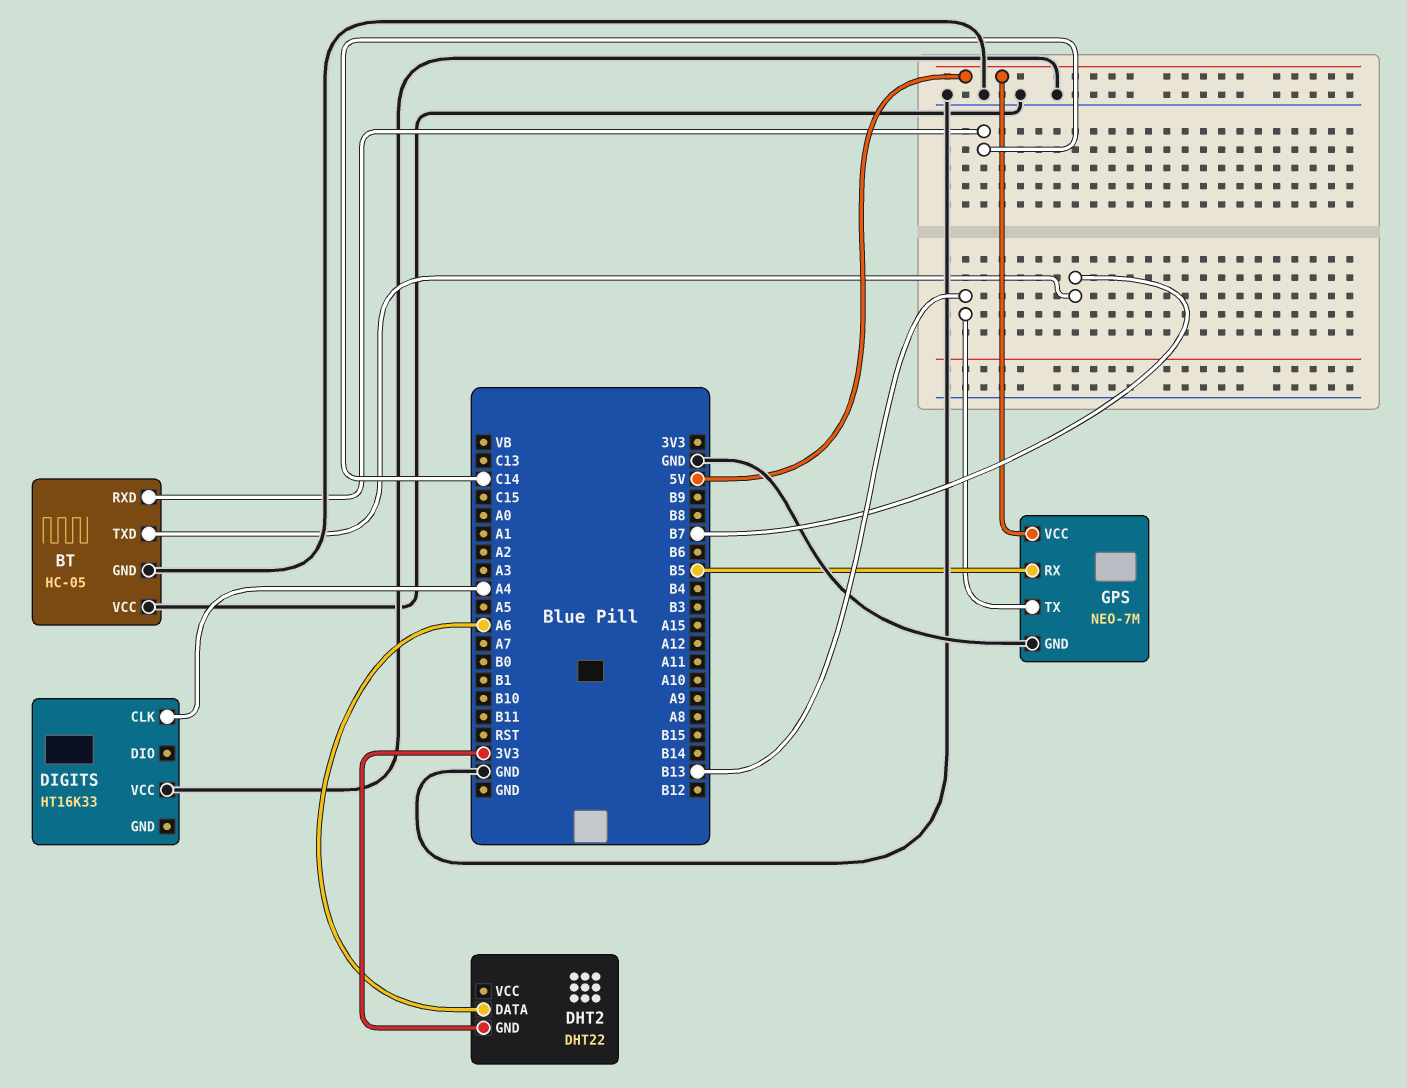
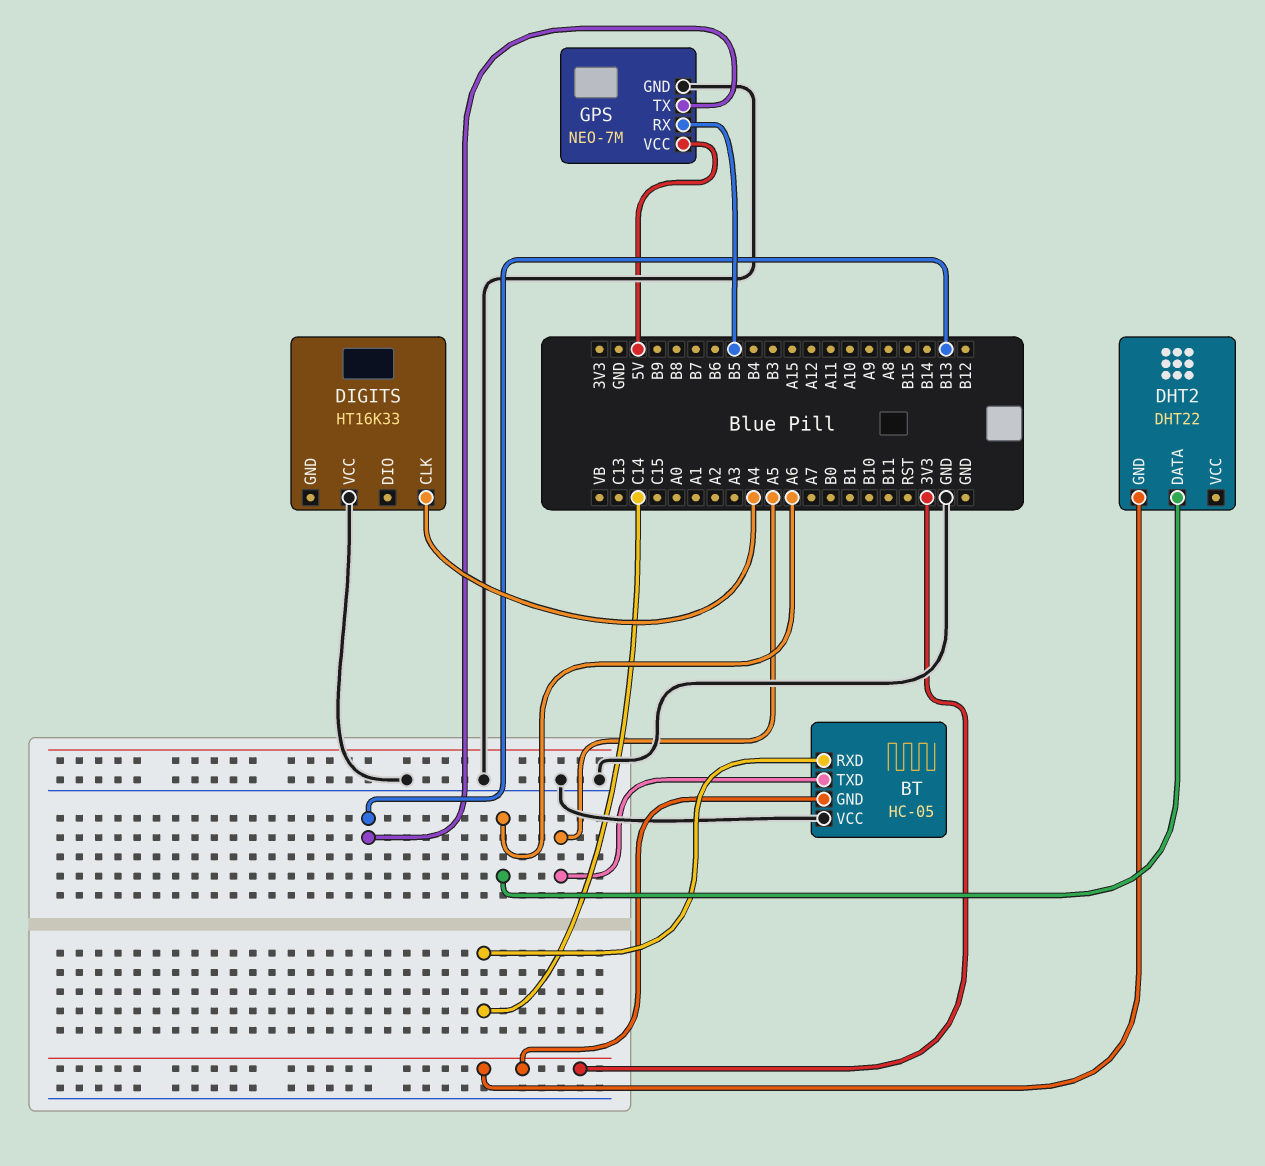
BT pin GND: GND -> 3V3
BT pin TXD: B7 -> A5

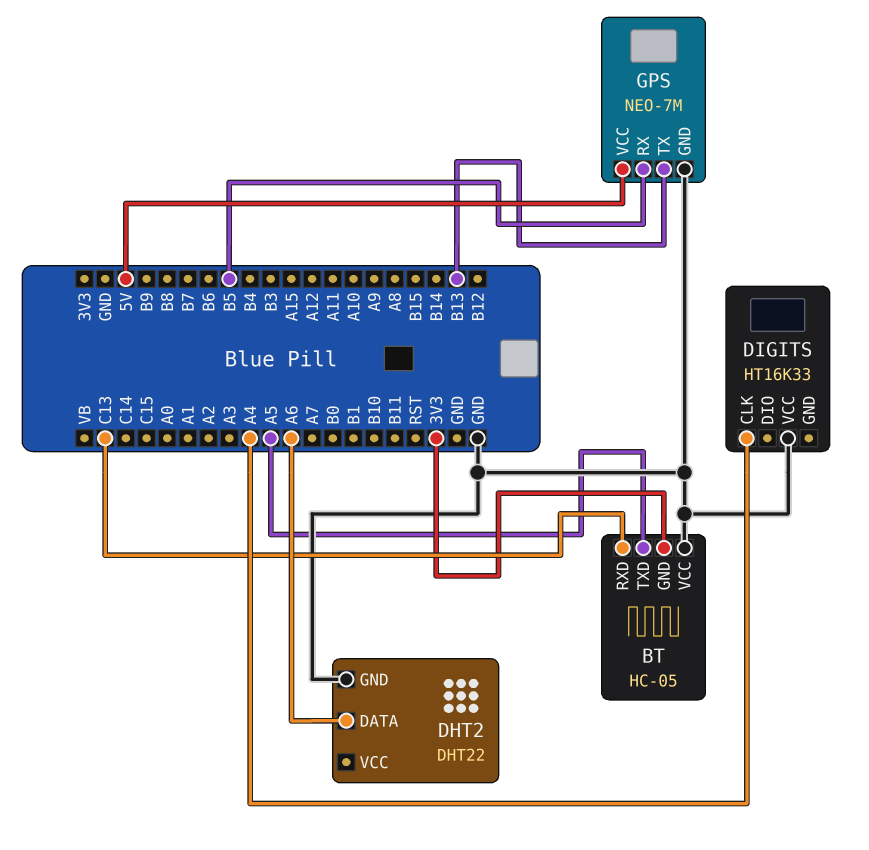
BT pin RXD: C14 -> C13
DHT2 pin GND: 3V3 -> GND

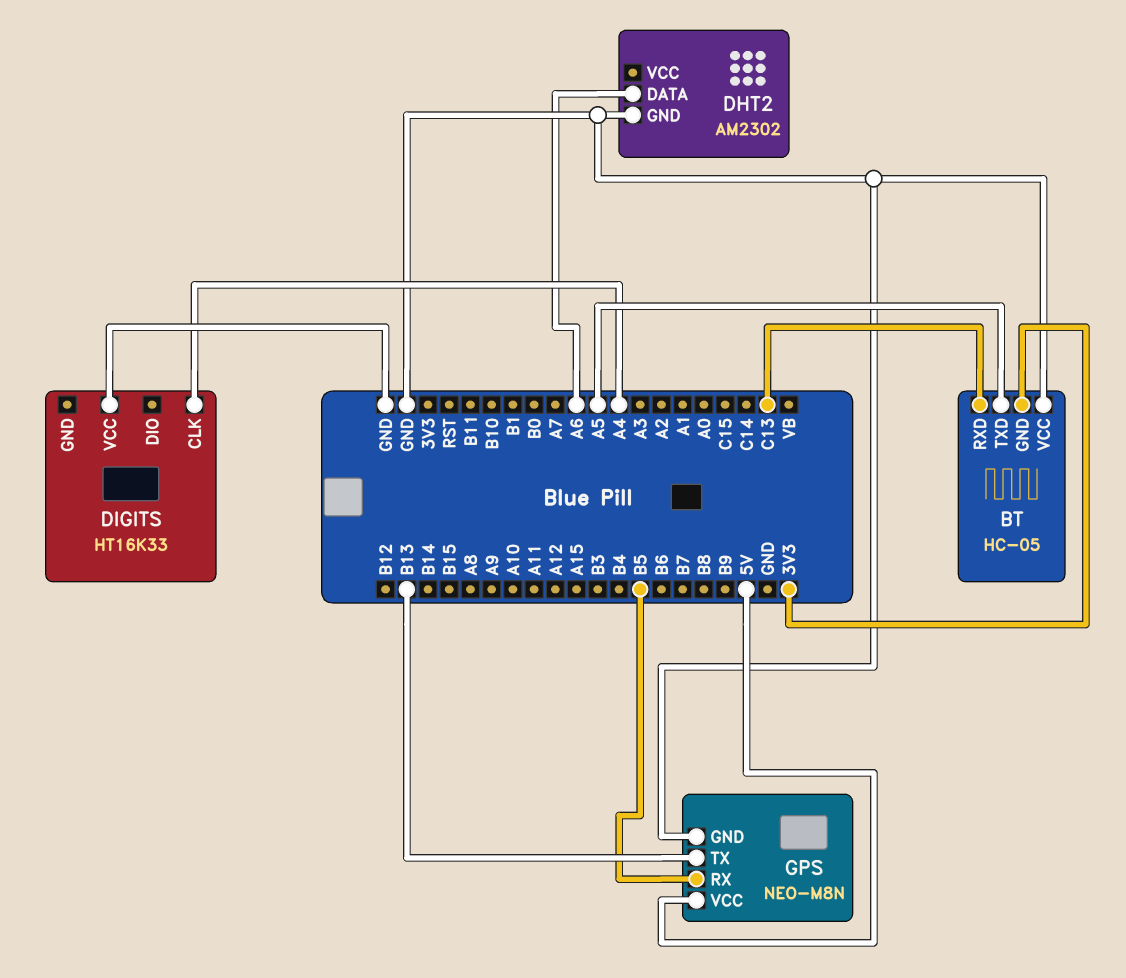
DHT2: DHT22 -> AM2302
GPS: NEO-7M -> NEO-M8N

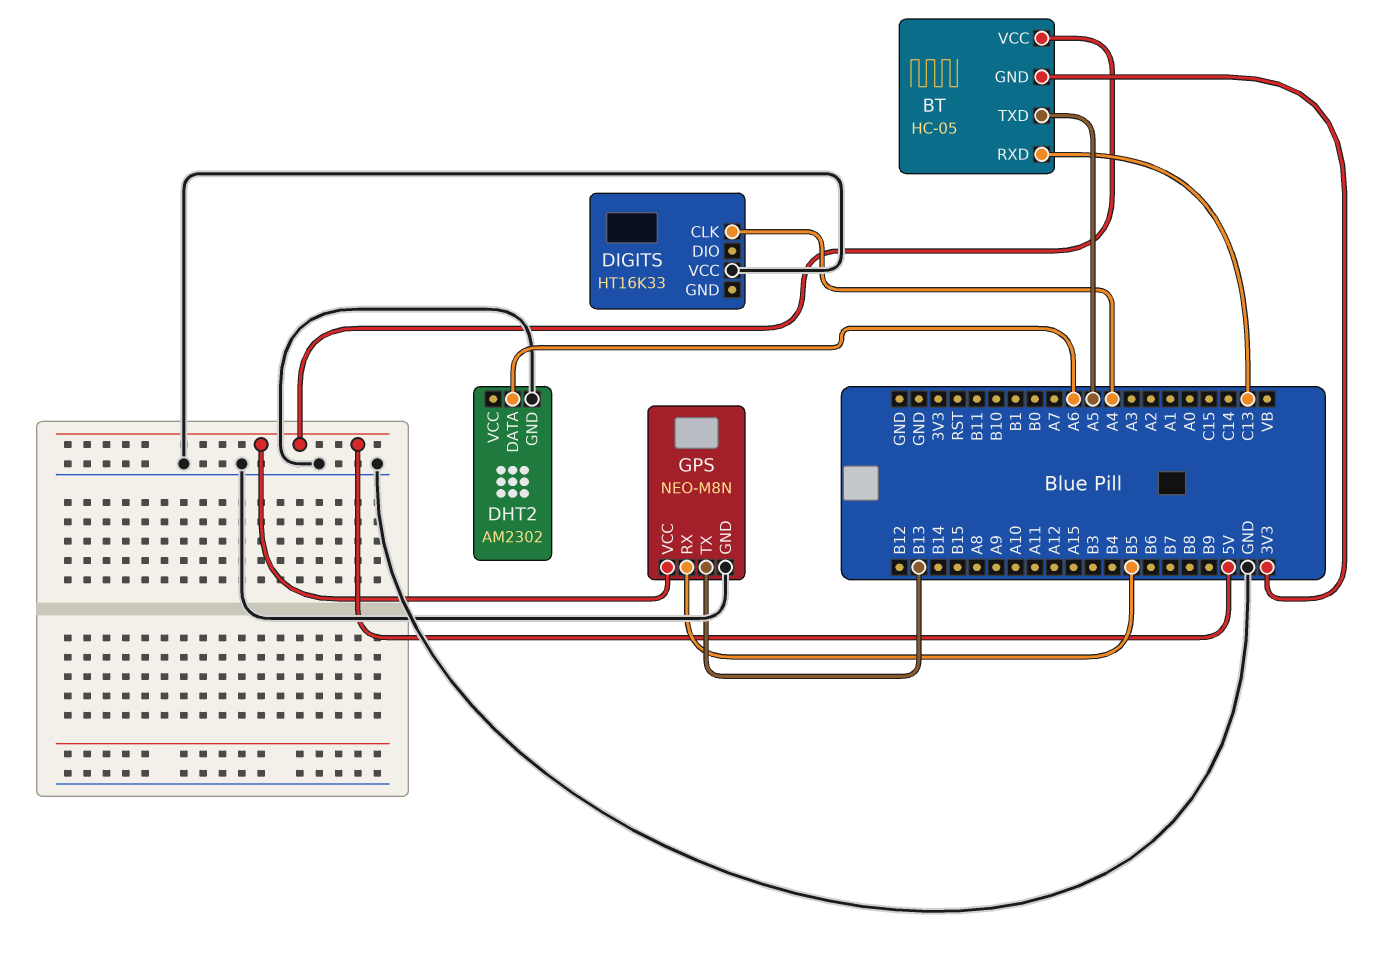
BT pin VCC: GND -> 5V

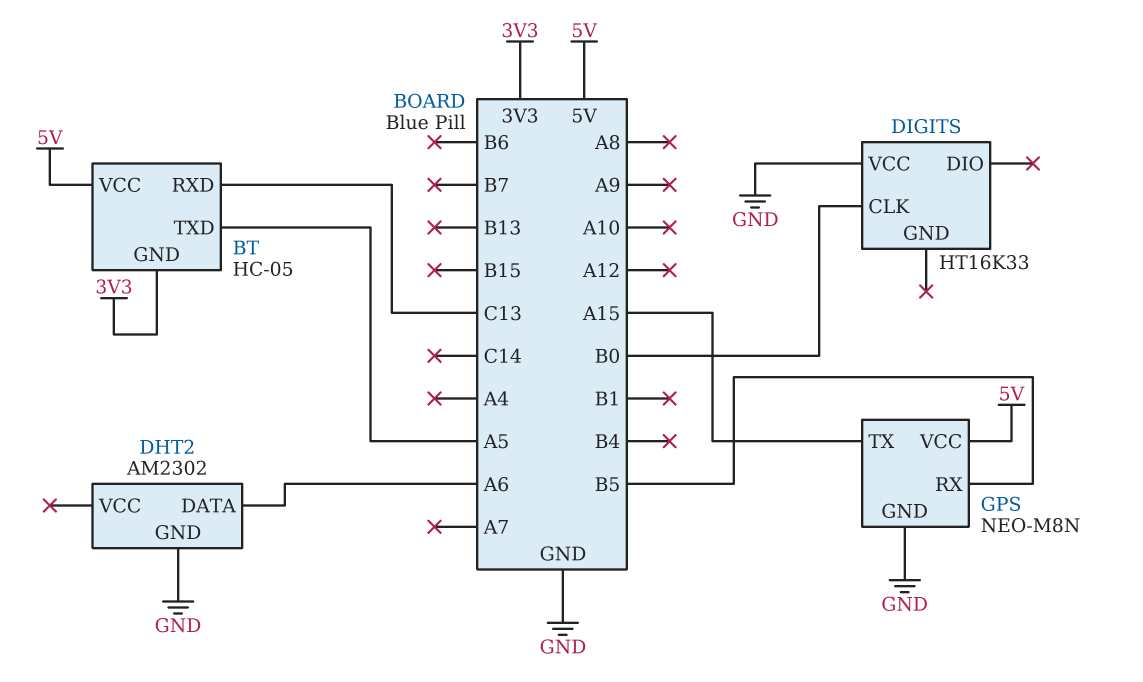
DIGITS pin CLK: A4 -> B0
GPS pin TX: B13 -> A15

